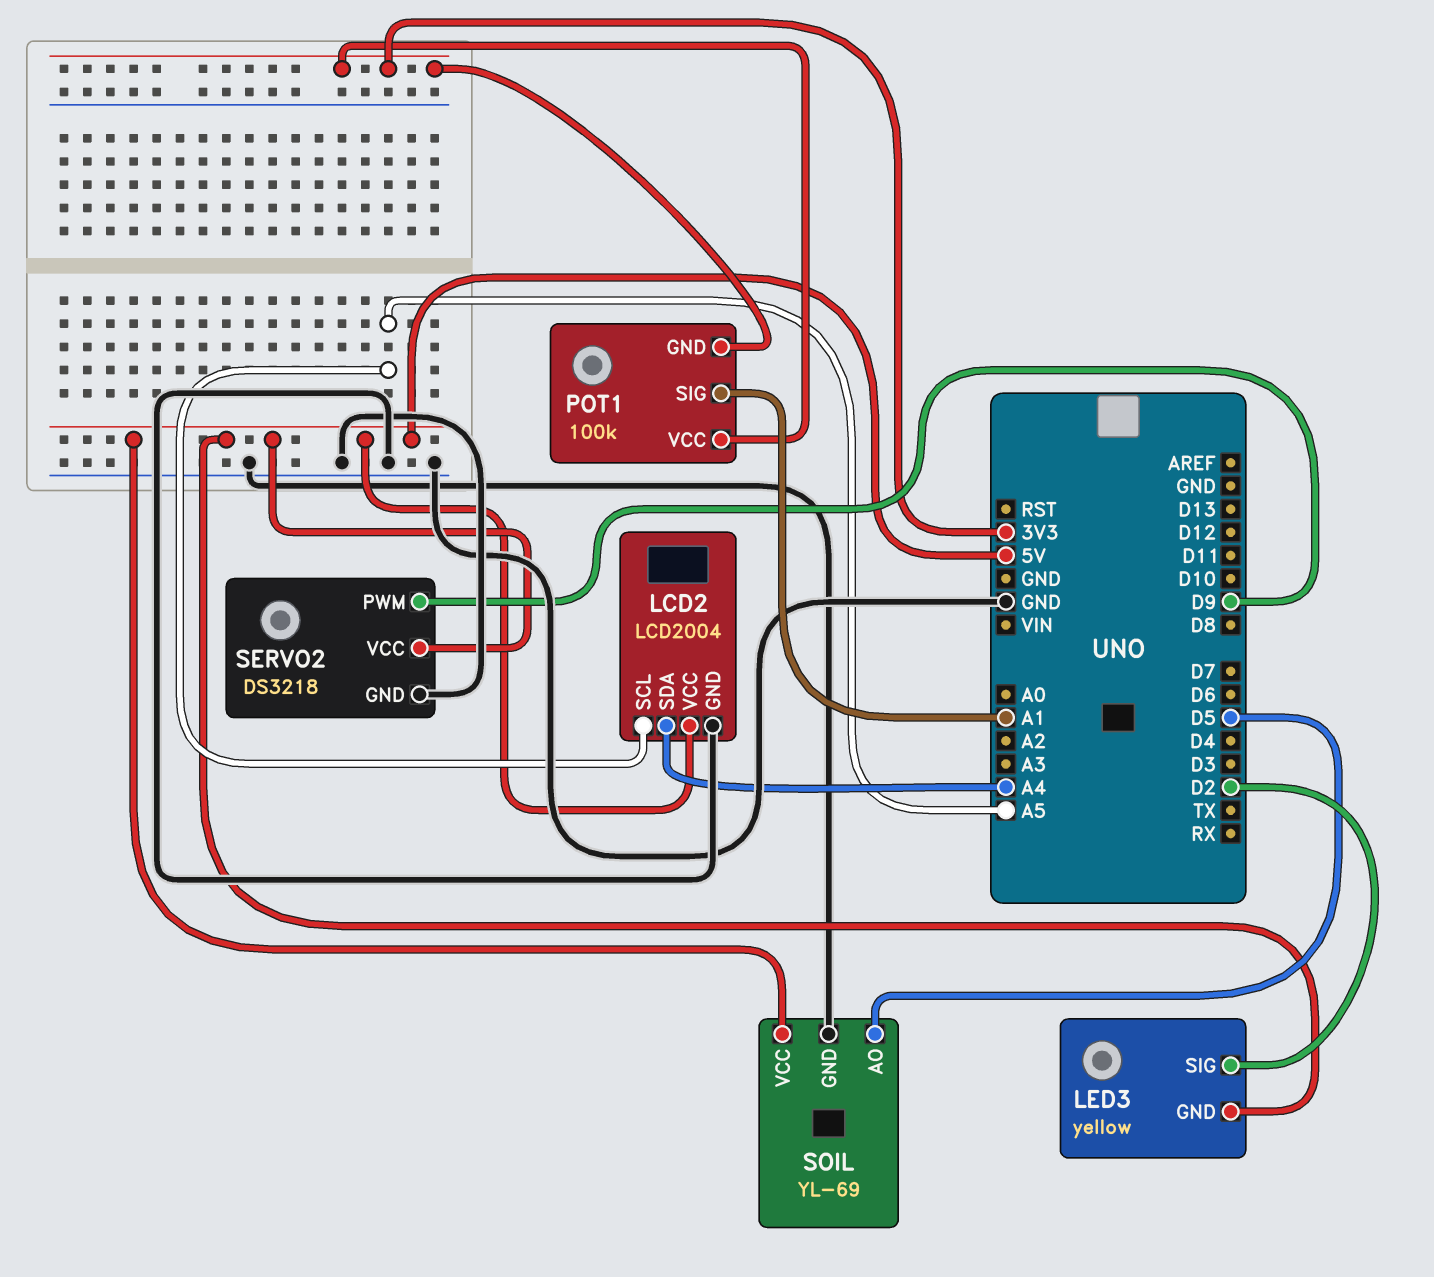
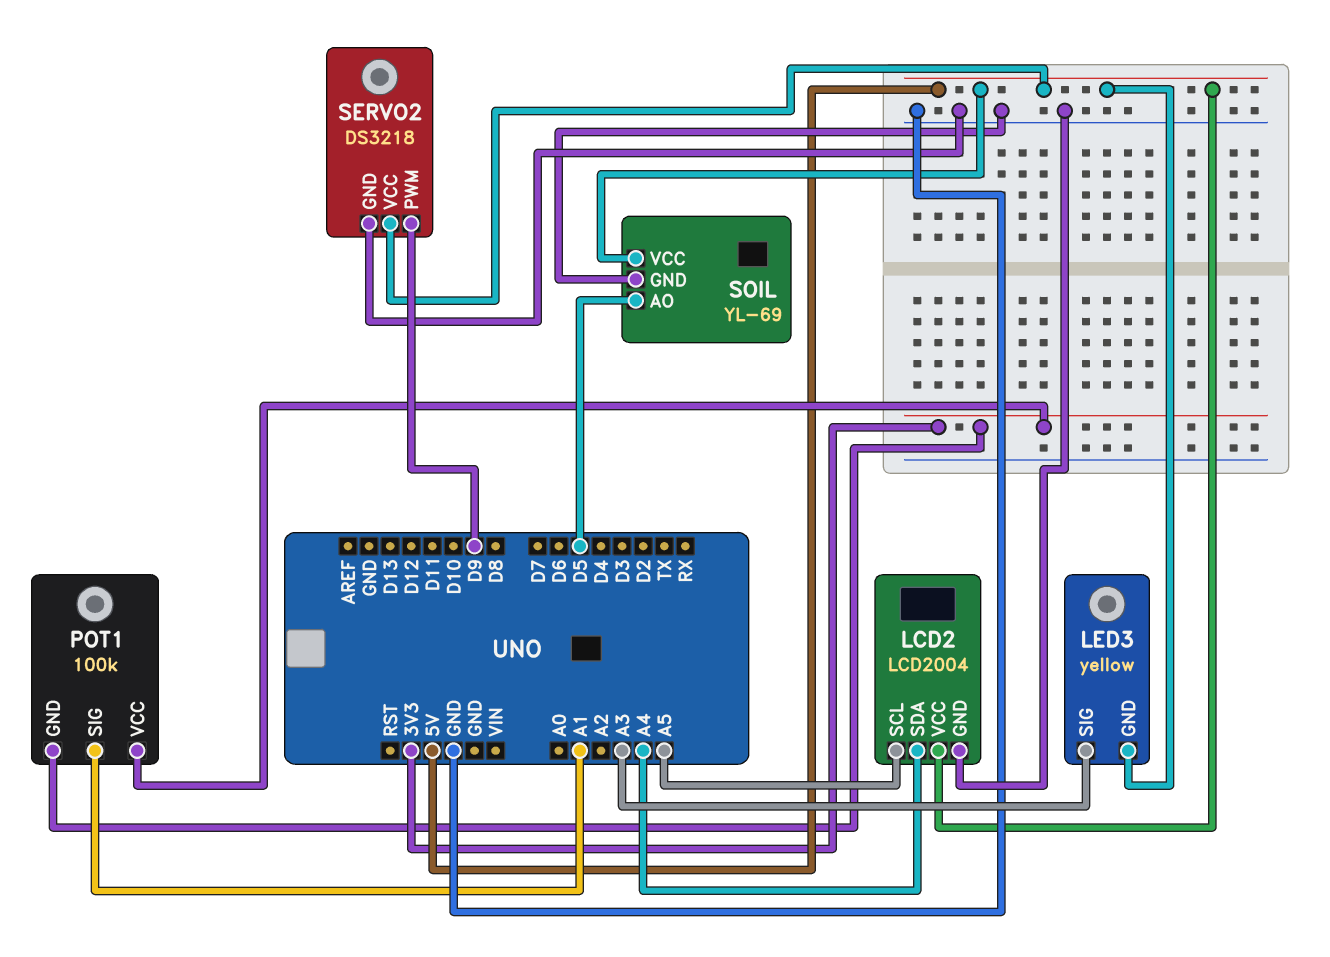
LED3 pin SIG: D2 -> A3

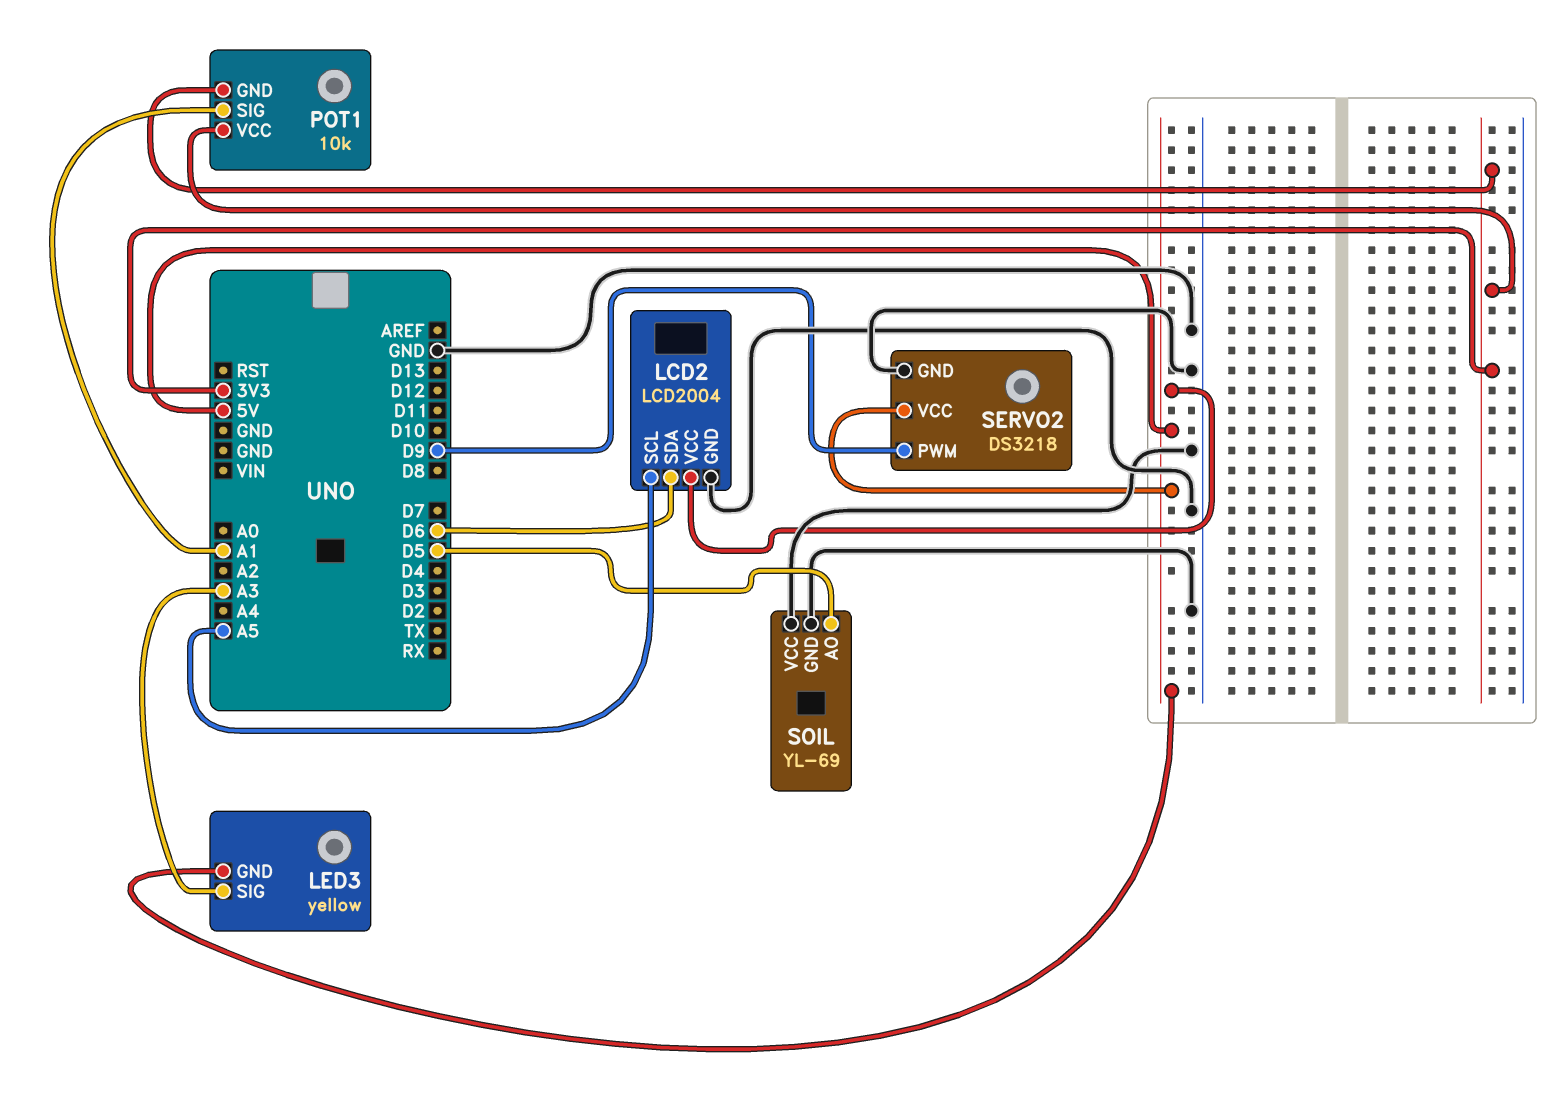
LCD2 pin SDA: A4 -> D6
POT1: 100k -> 10k
SOIL pin VCC: 5V -> GND

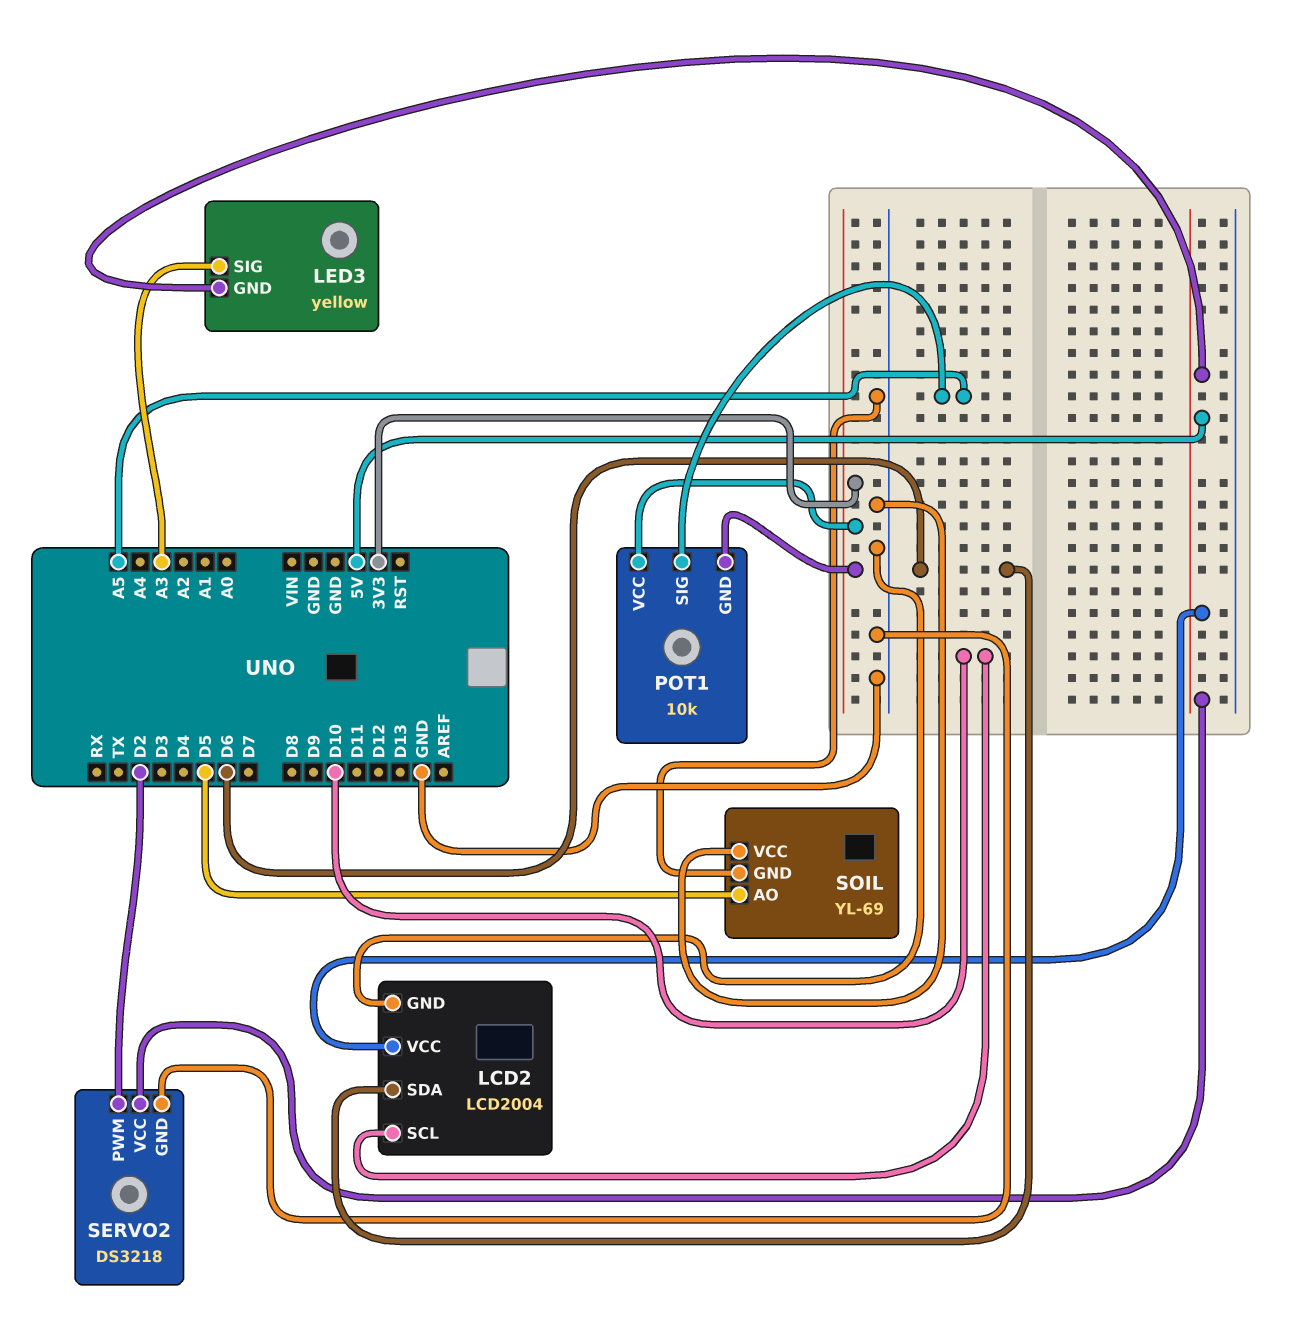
LCD2 pin SCL: A5 -> D10
POT1 pin SIG: A1 -> A5
SERVO2 pin PWM: D9 -> D2

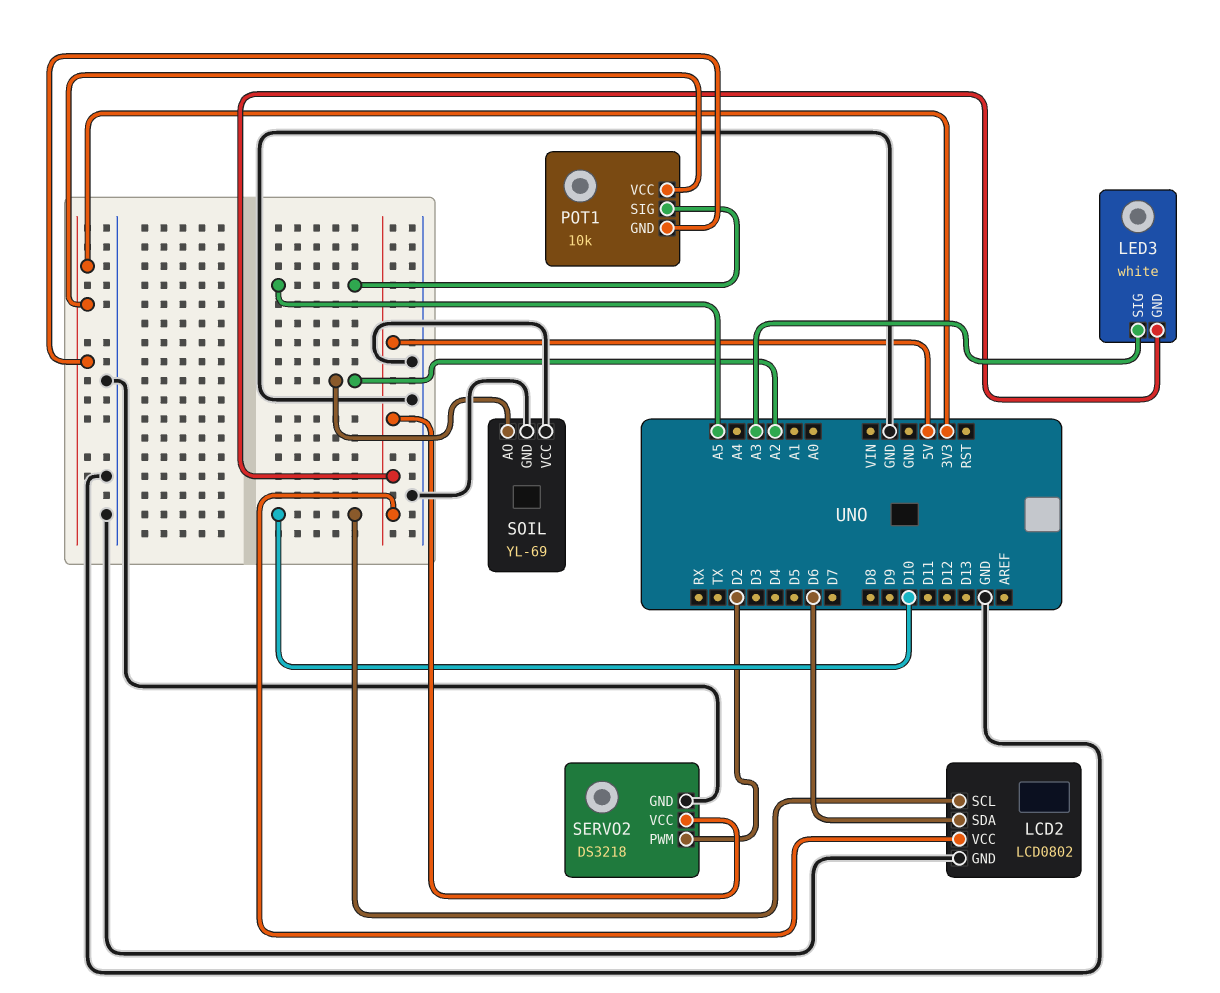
LCD2: LCD2004 -> LCD0802
LED3: yellow -> white
SOIL pin AO: D5 -> A2

